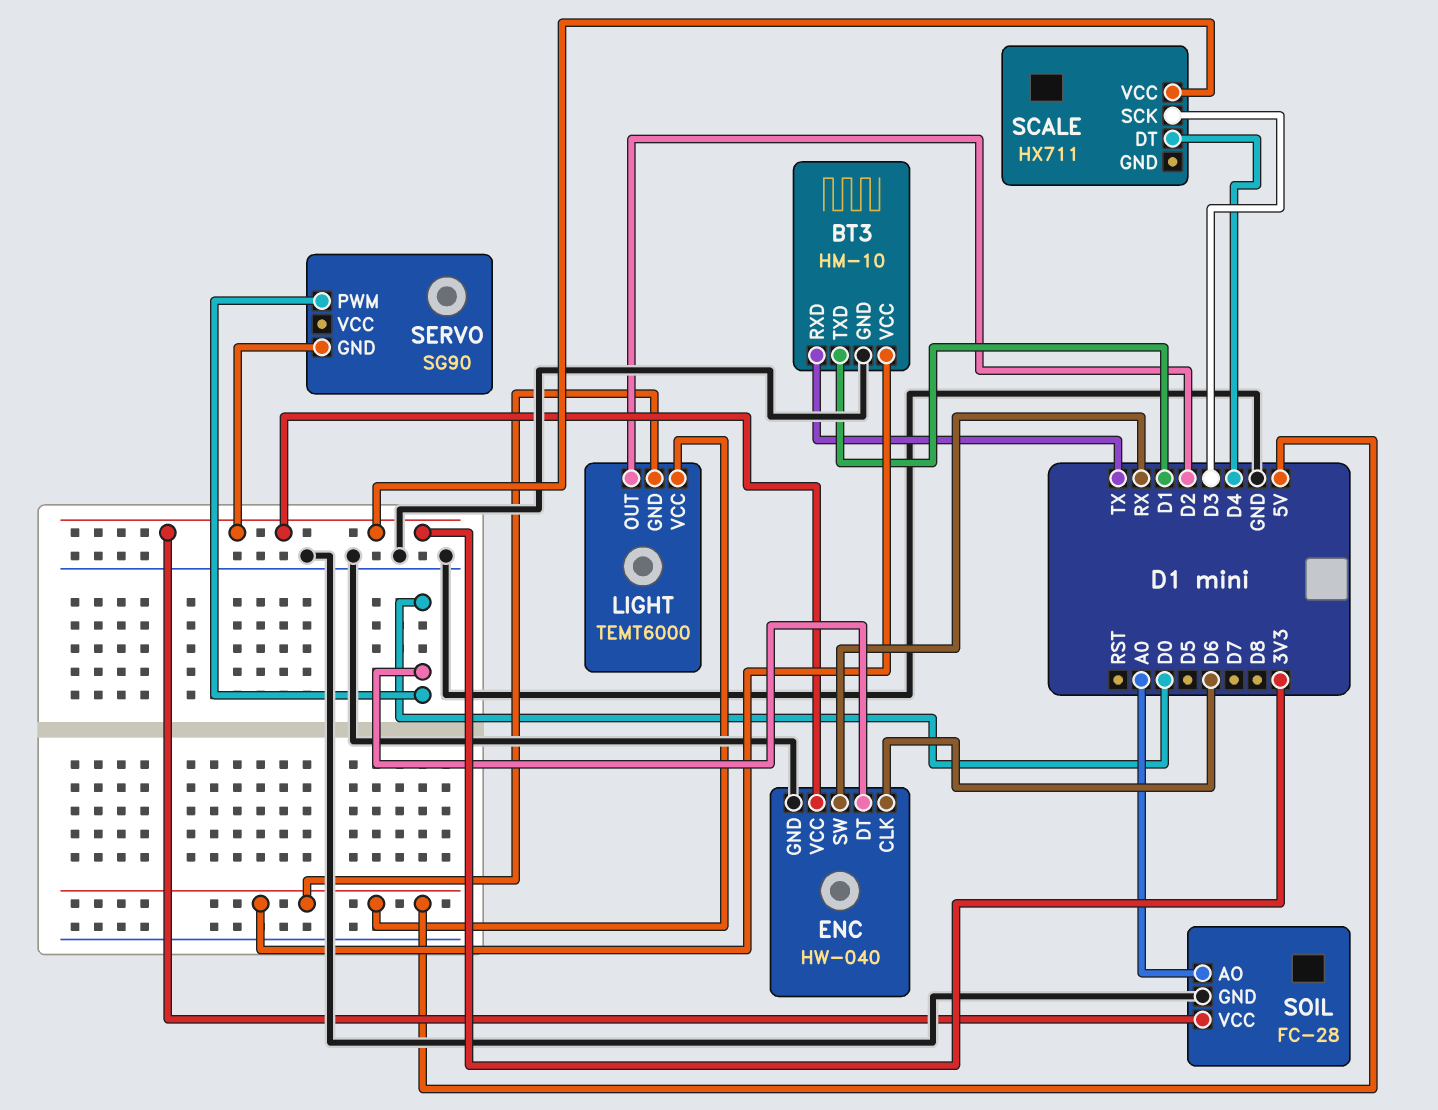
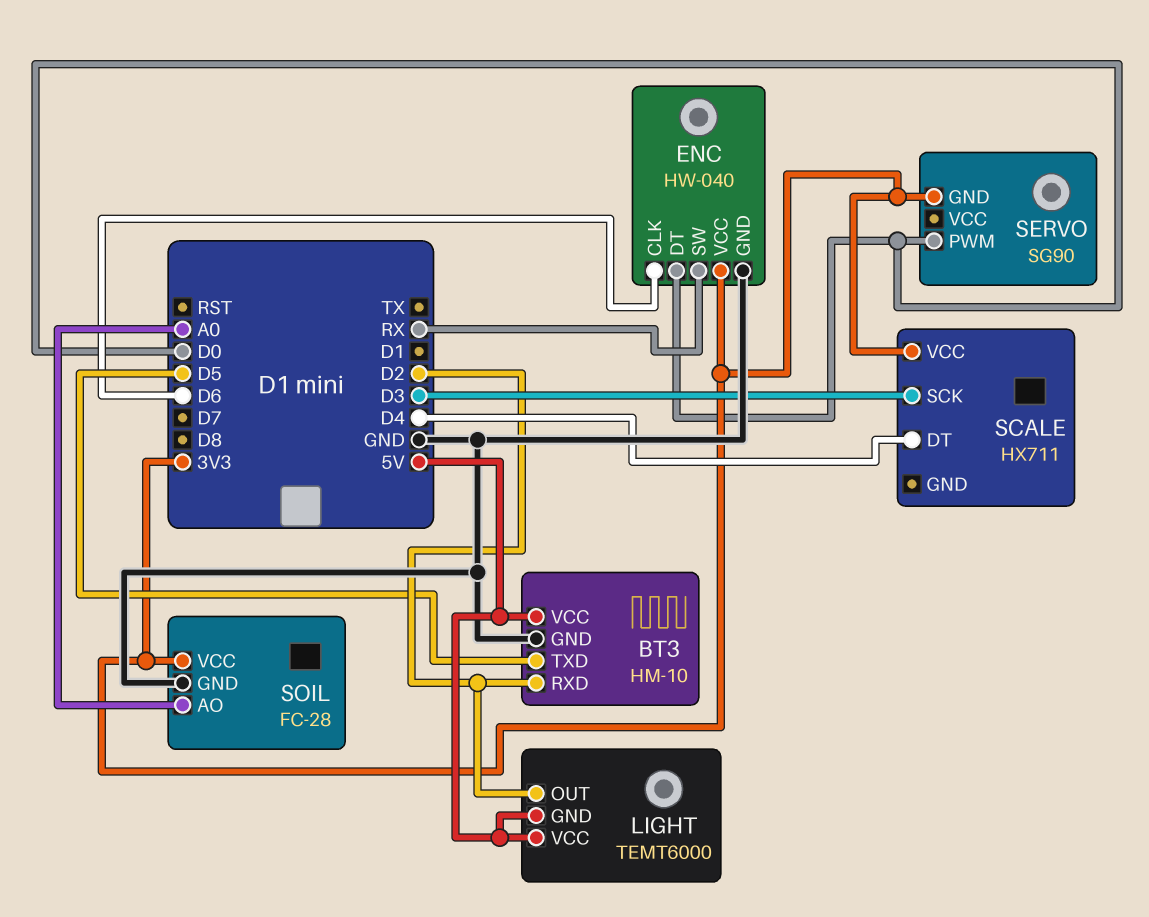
BT3 pin RXD: TX -> D2
BT3 pin TXD: D1 -> D5

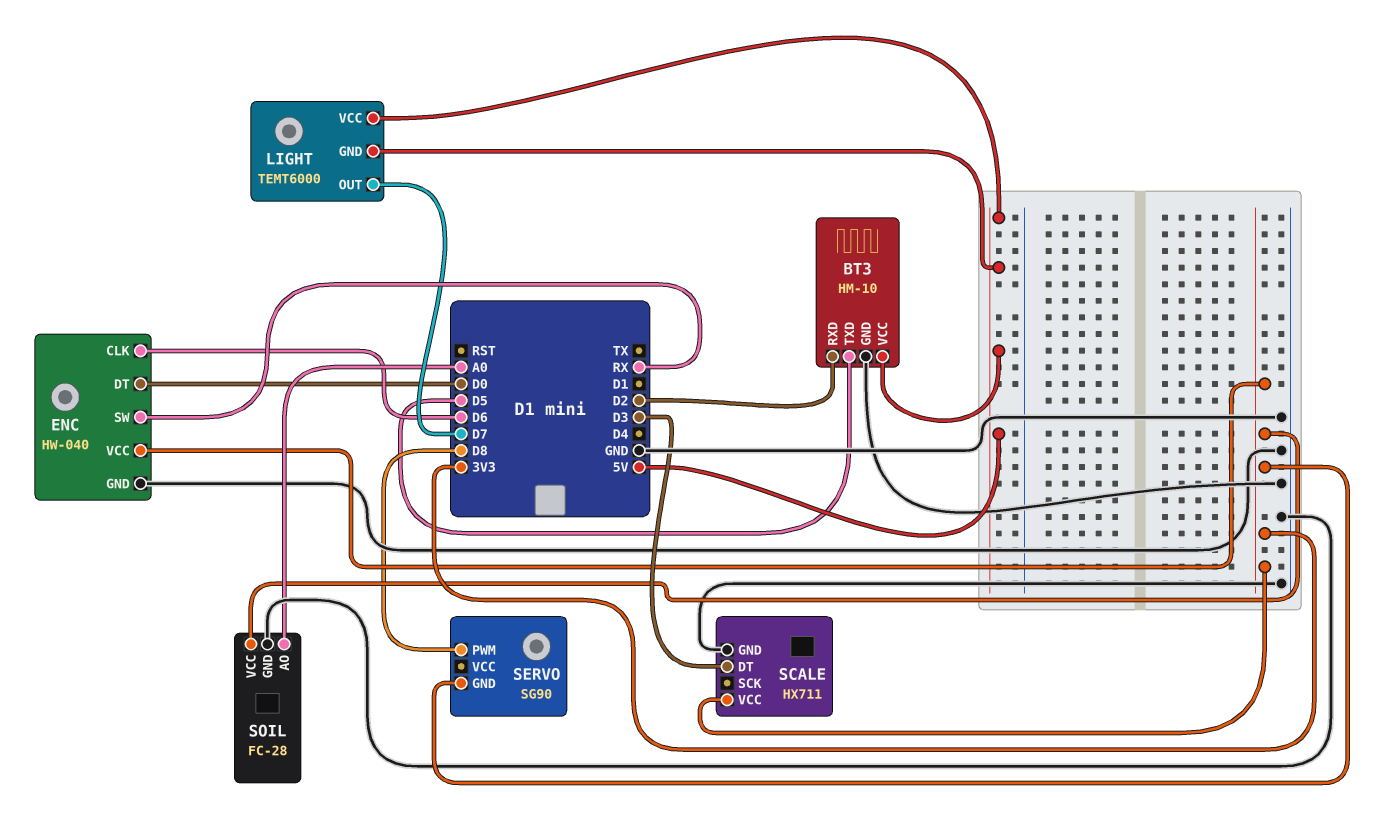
LIGHT pin OUT: D2 -> D7
SCALE pin DT: D4 -> D3
SCALE pin GND: none -> GND
SCALE pin SCK: D3 -> none
SERVO pin PWM: D0 -> D8

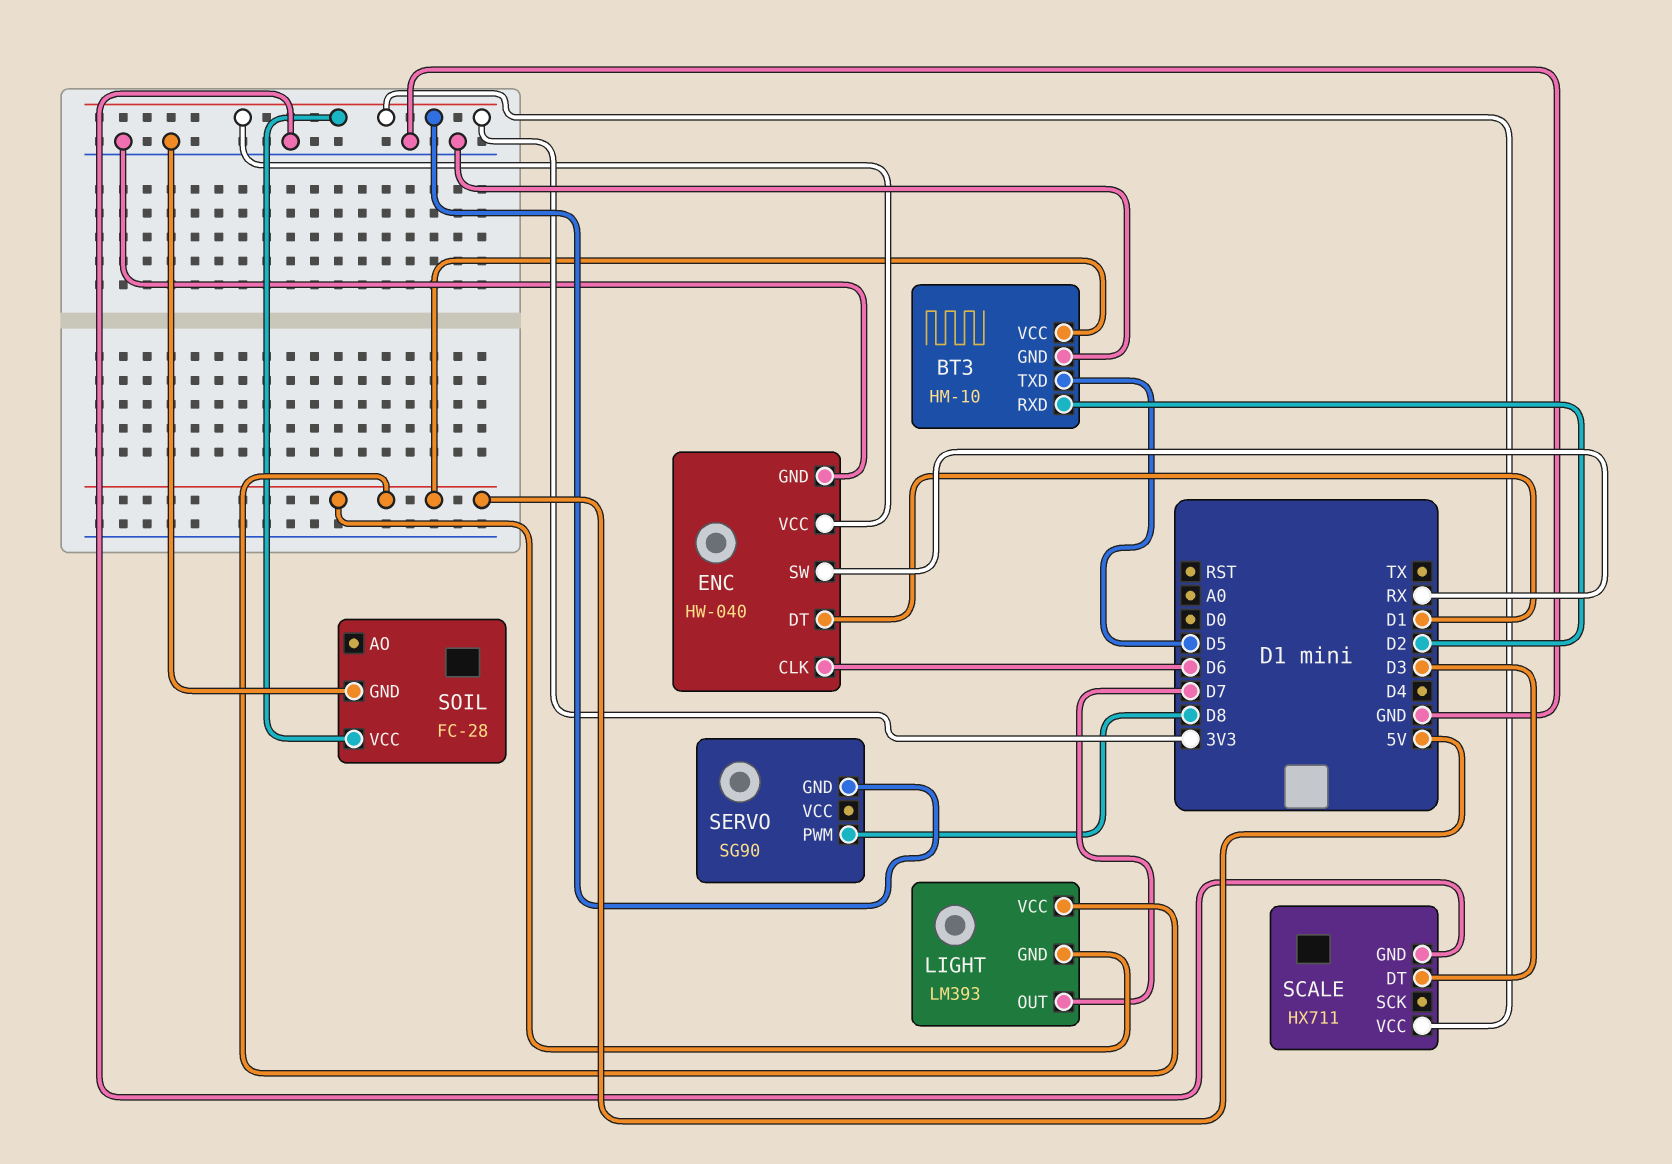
ENC pin DT: D0 -> D1
LIGHT: TEMT6000 -> LM393
SOIL pin AO: A0 -> none

